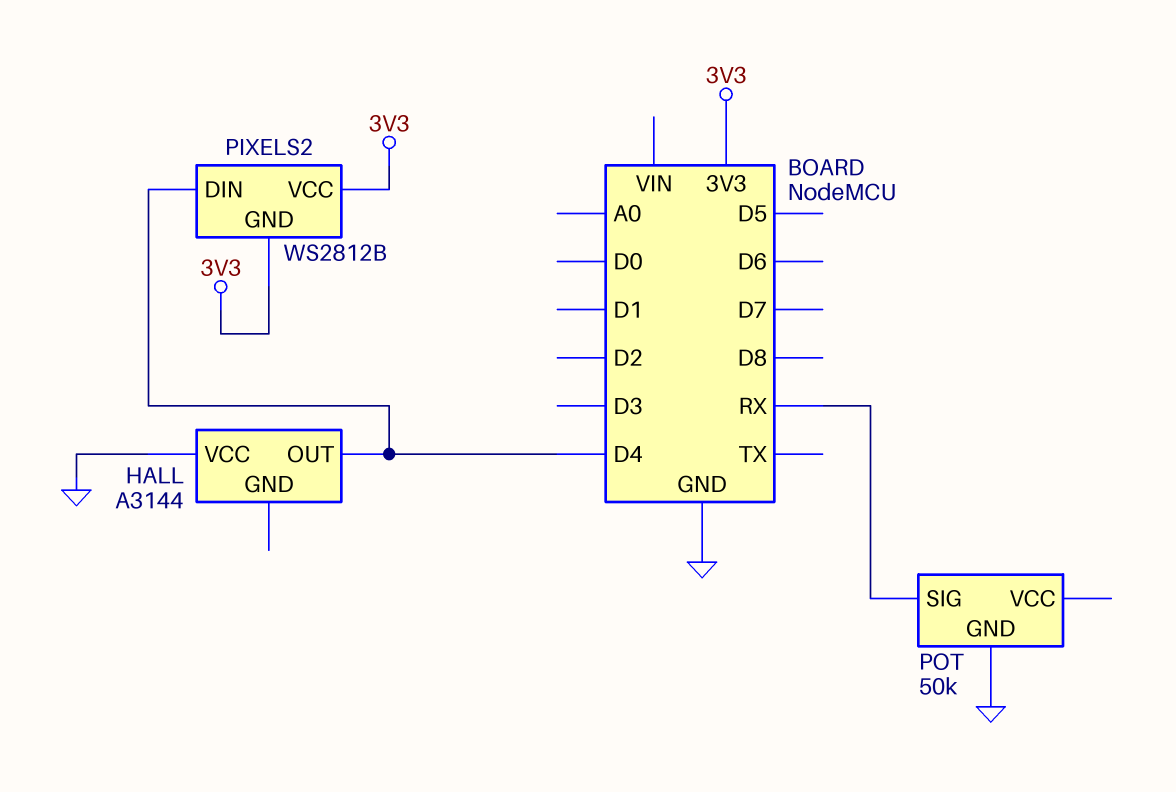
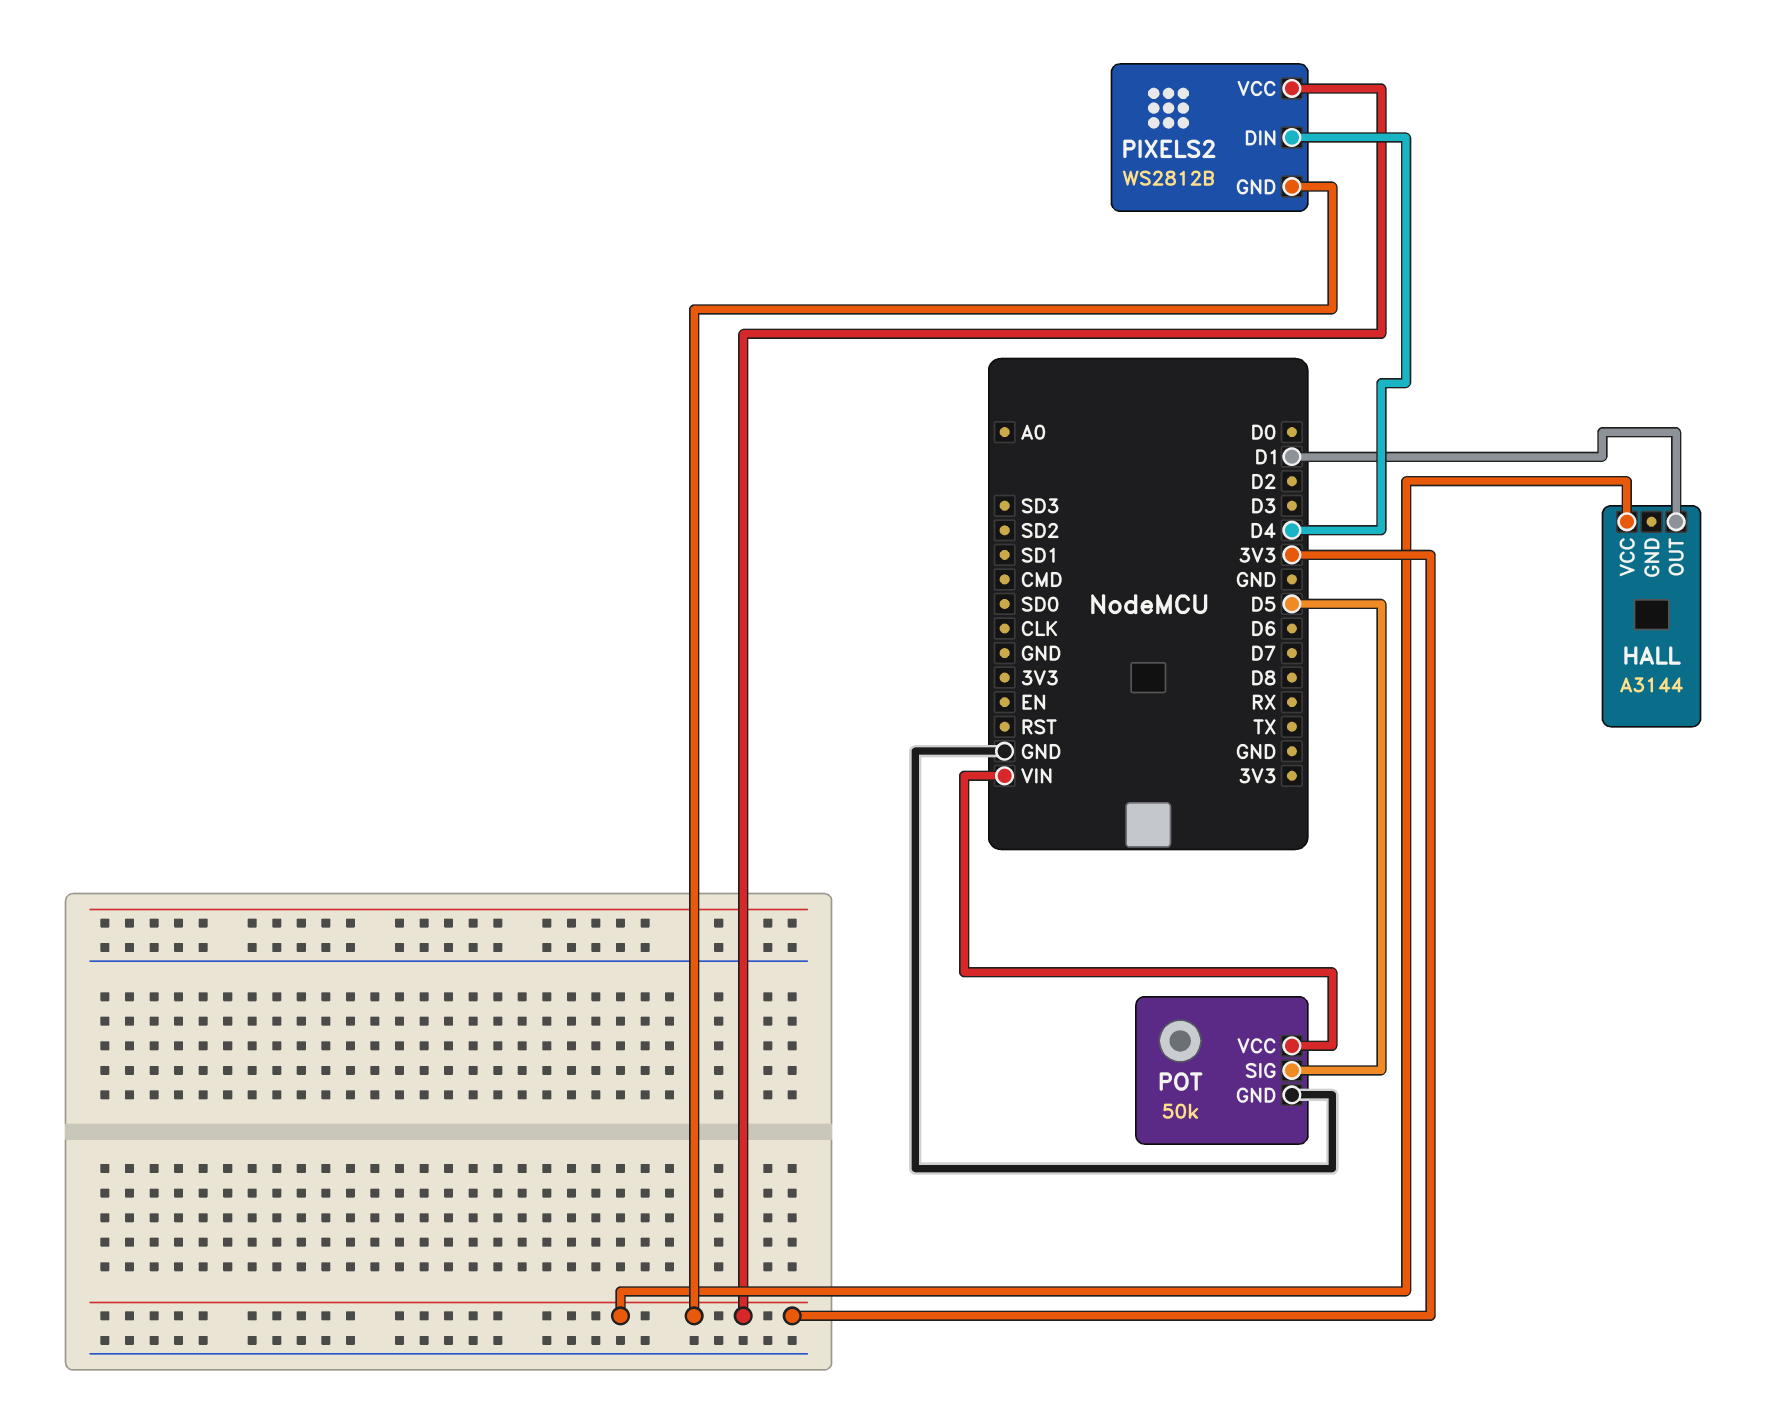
HALL pin OUT: D4 -> D1
HALL pin VCC: GND -> 3V3
POT pin SIG: RX -> D5
POT pin VCC: none -> VIN

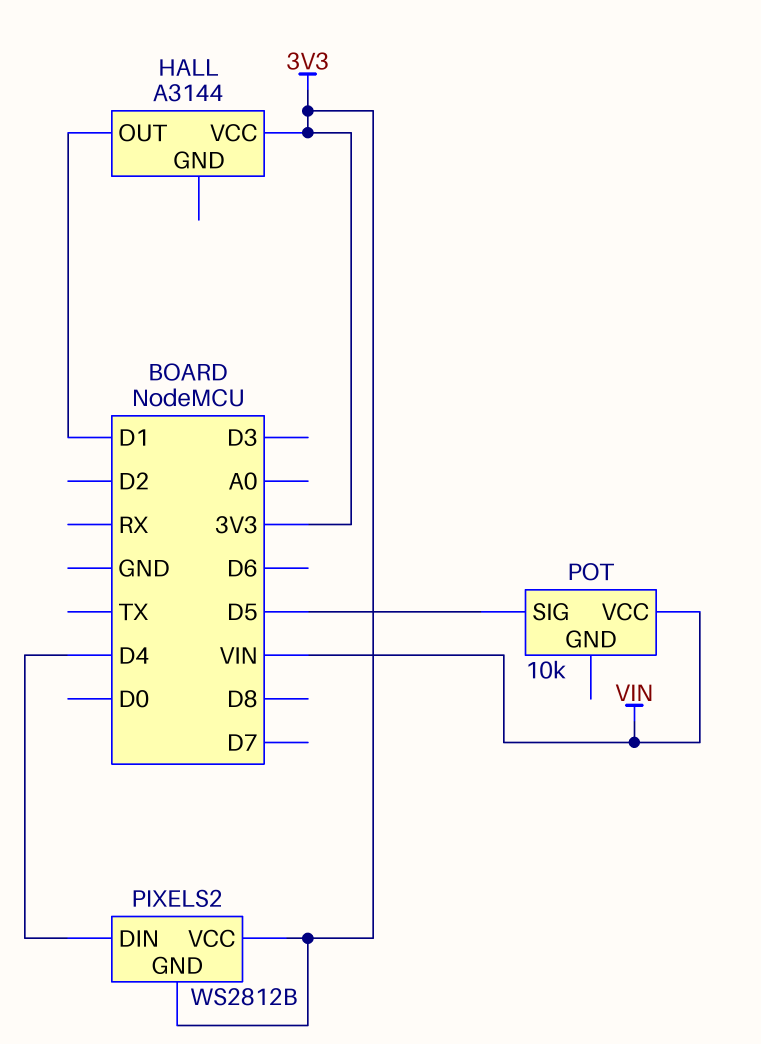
POT: 50k -> 10k
POT pin GND: GND -> none

